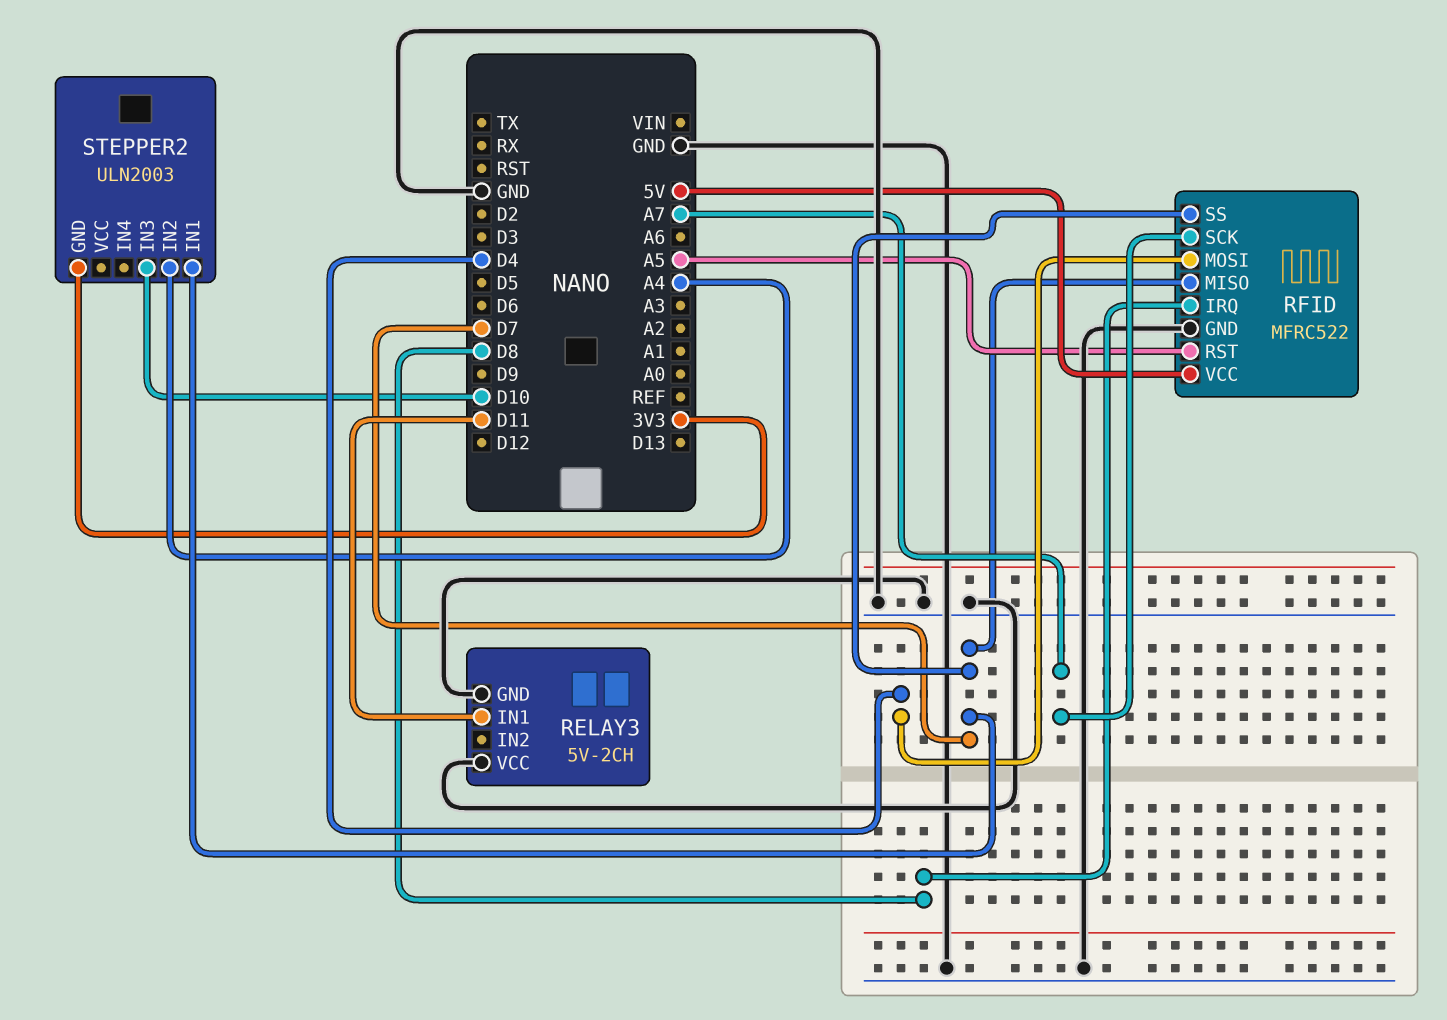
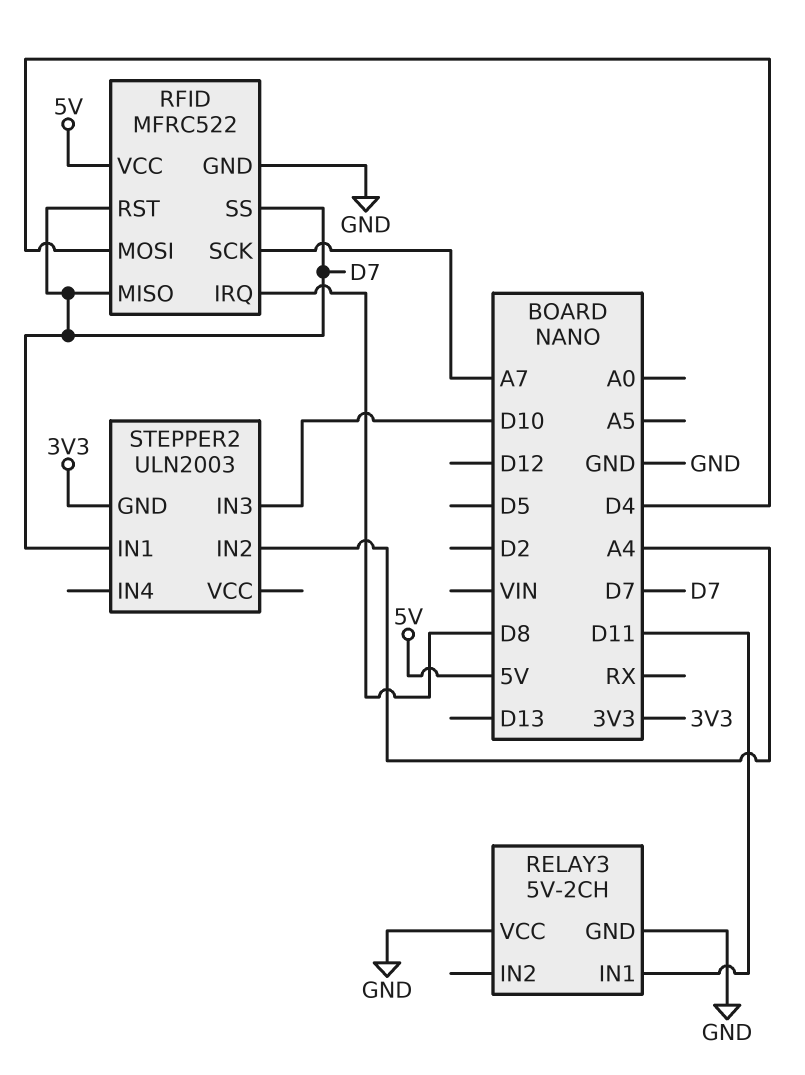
RFID pin RST: A5 -> D7

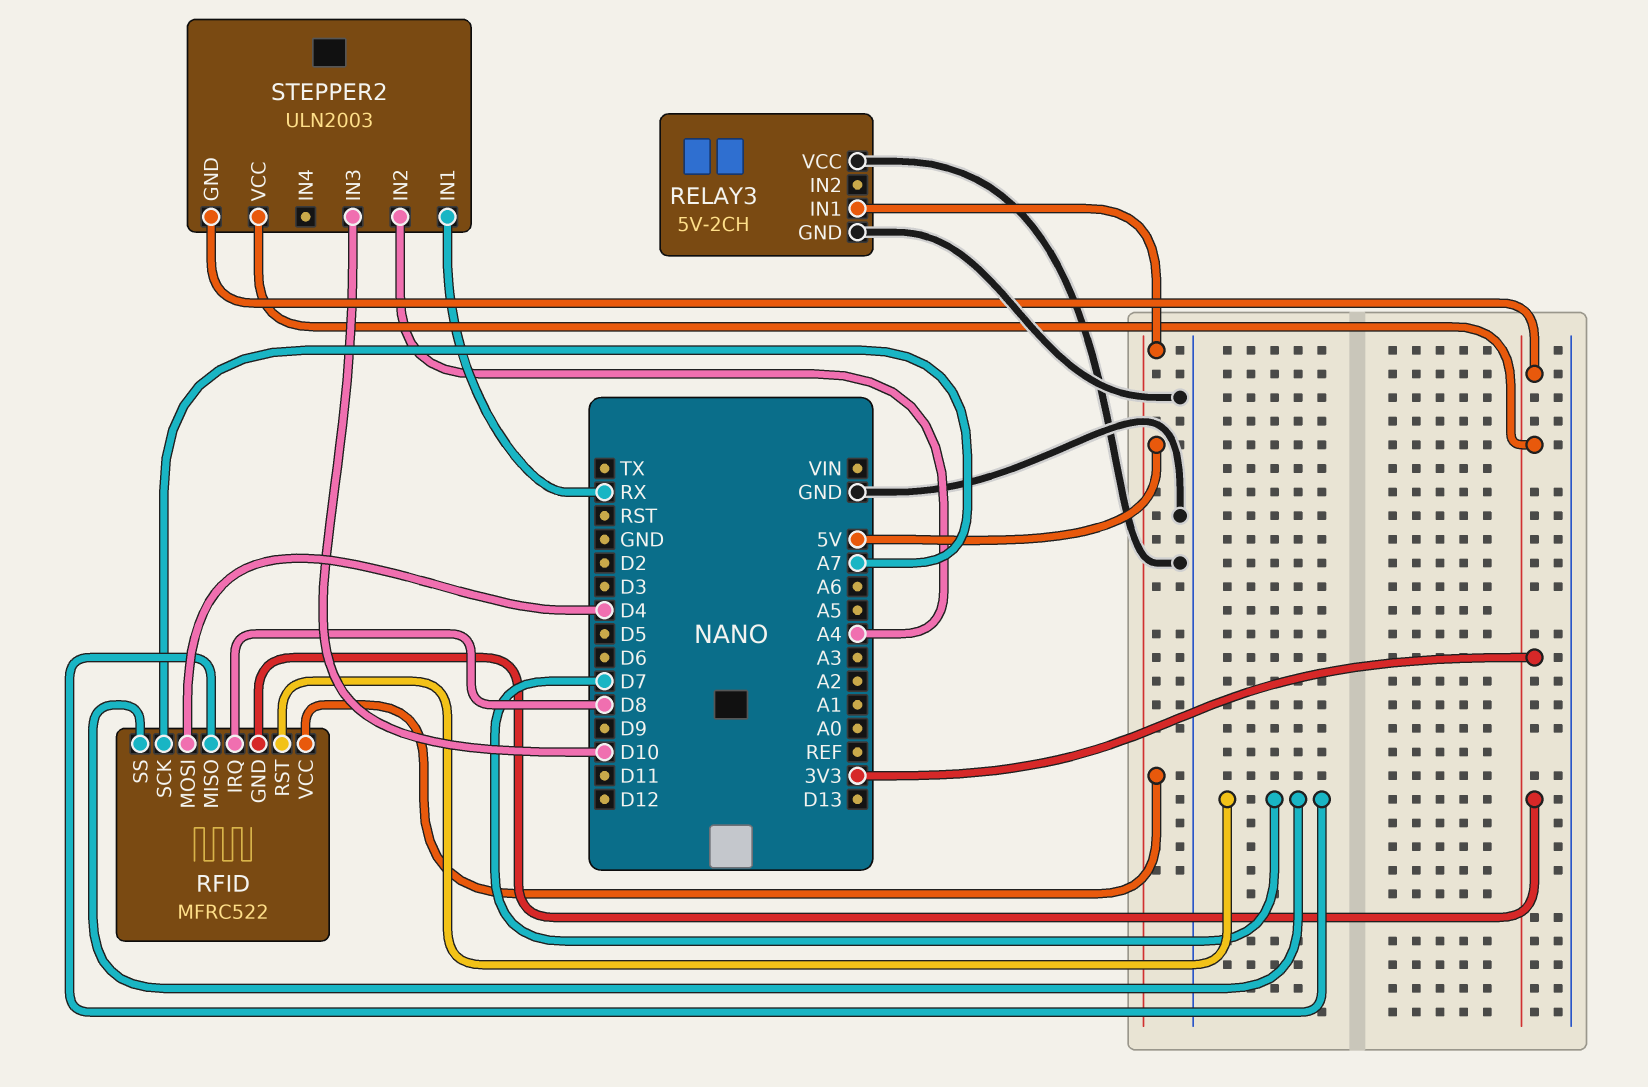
RELAY3 pin IN1: D11 -> 5V
RFID pin GND: GND -> 3V3
STEPPER2 pin IN1: D7 -> RX
STEPPER2 pin VCC: none -> 3V3

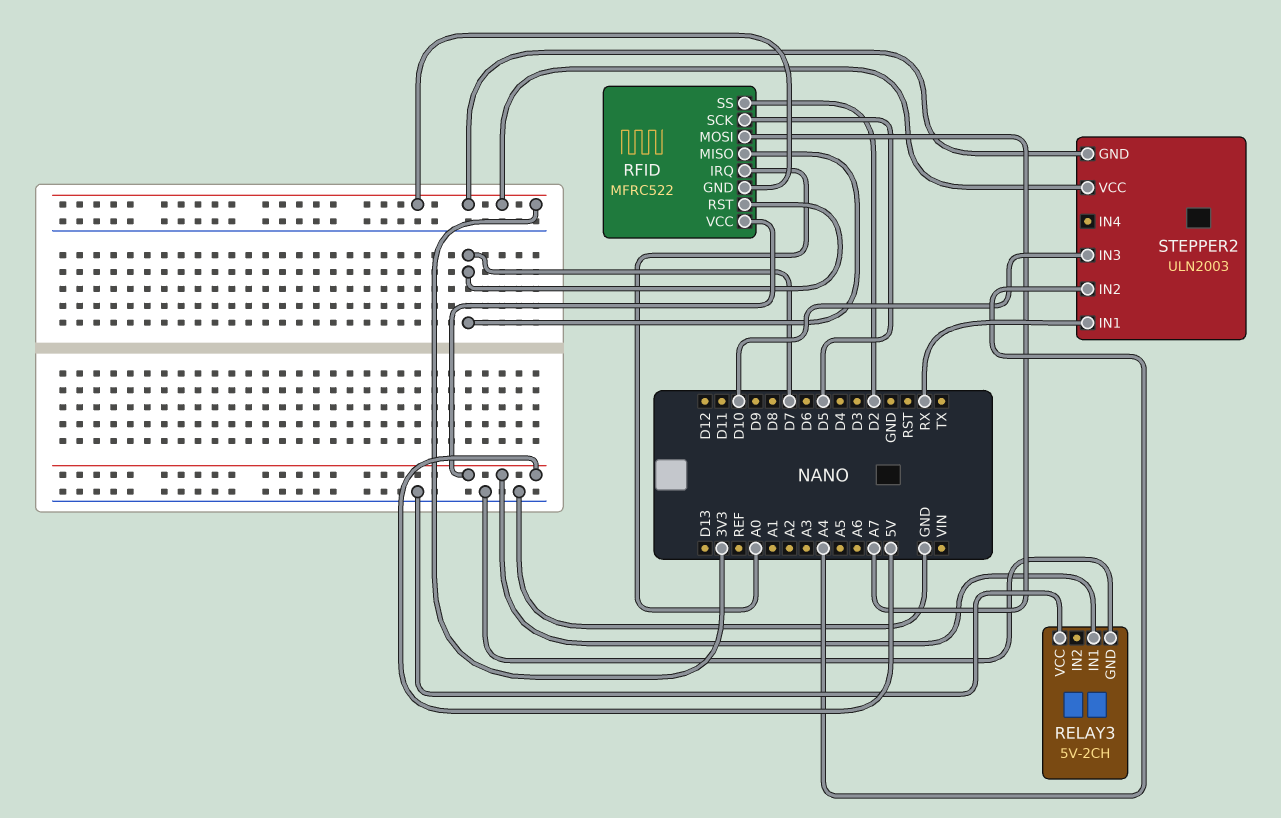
RFID pin IRQ: D8 -> A0
RFID pin MOSI: D4 -> A7
RFID pin SCK: A7 -> D5
RFID pin SS: D7 -> D2

